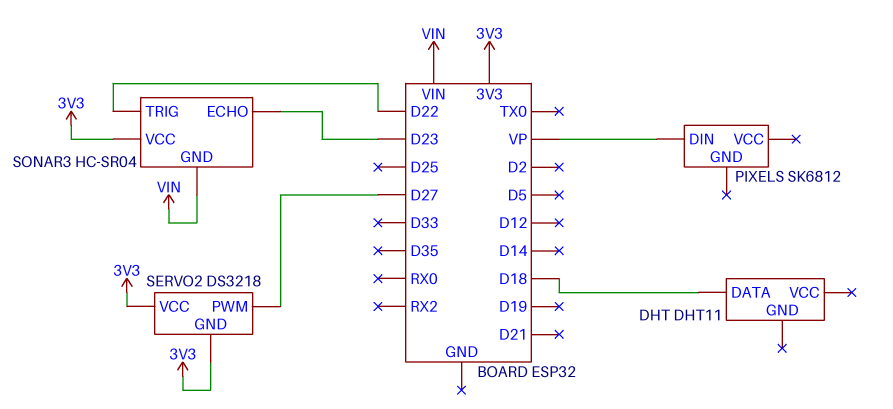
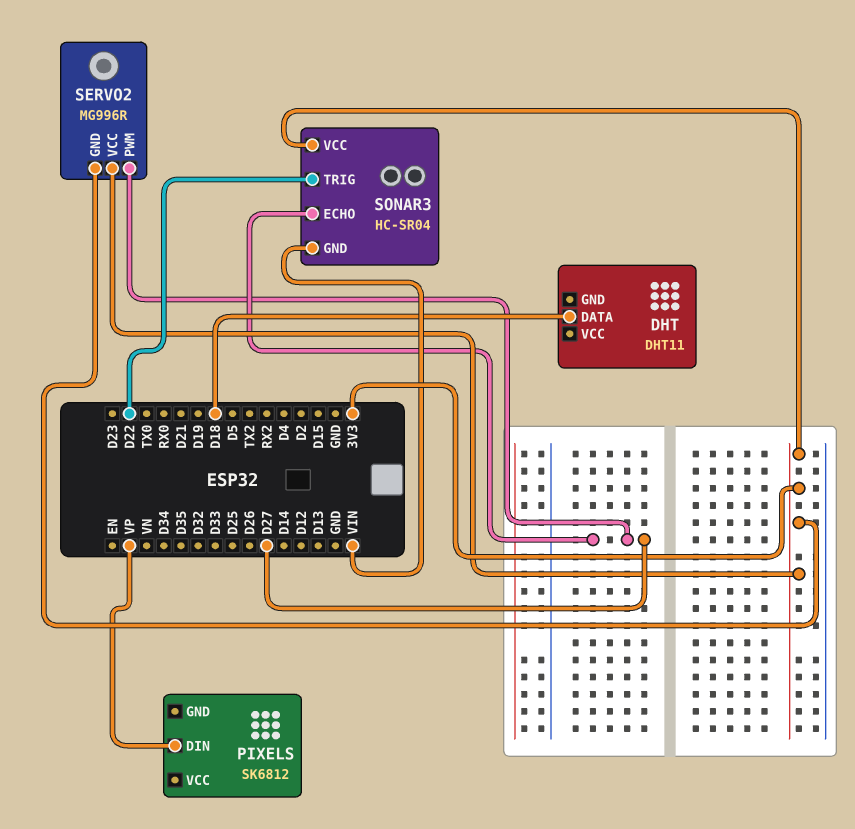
SERVO2: DS3218 -> MG996R
SONAR3 pin ECHO: D23 -> D27

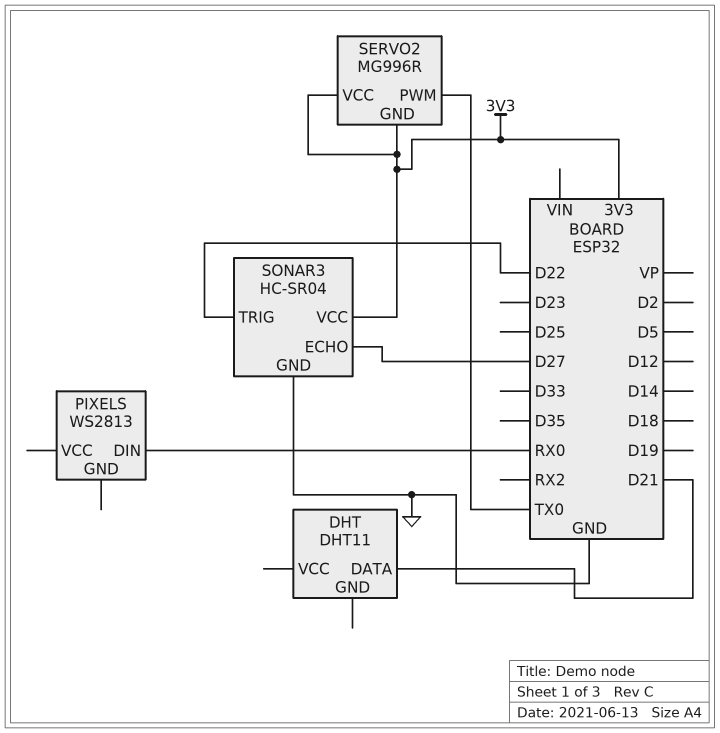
DHT pin DATA: D18 -> D21
PIXELS: SK6812 -> WS2813
PIXELS pin DIN: VP -> RX0
SERVO2 pin PWM: D27 -> TX0
SONAR3 pin GND: VIN -> GND

